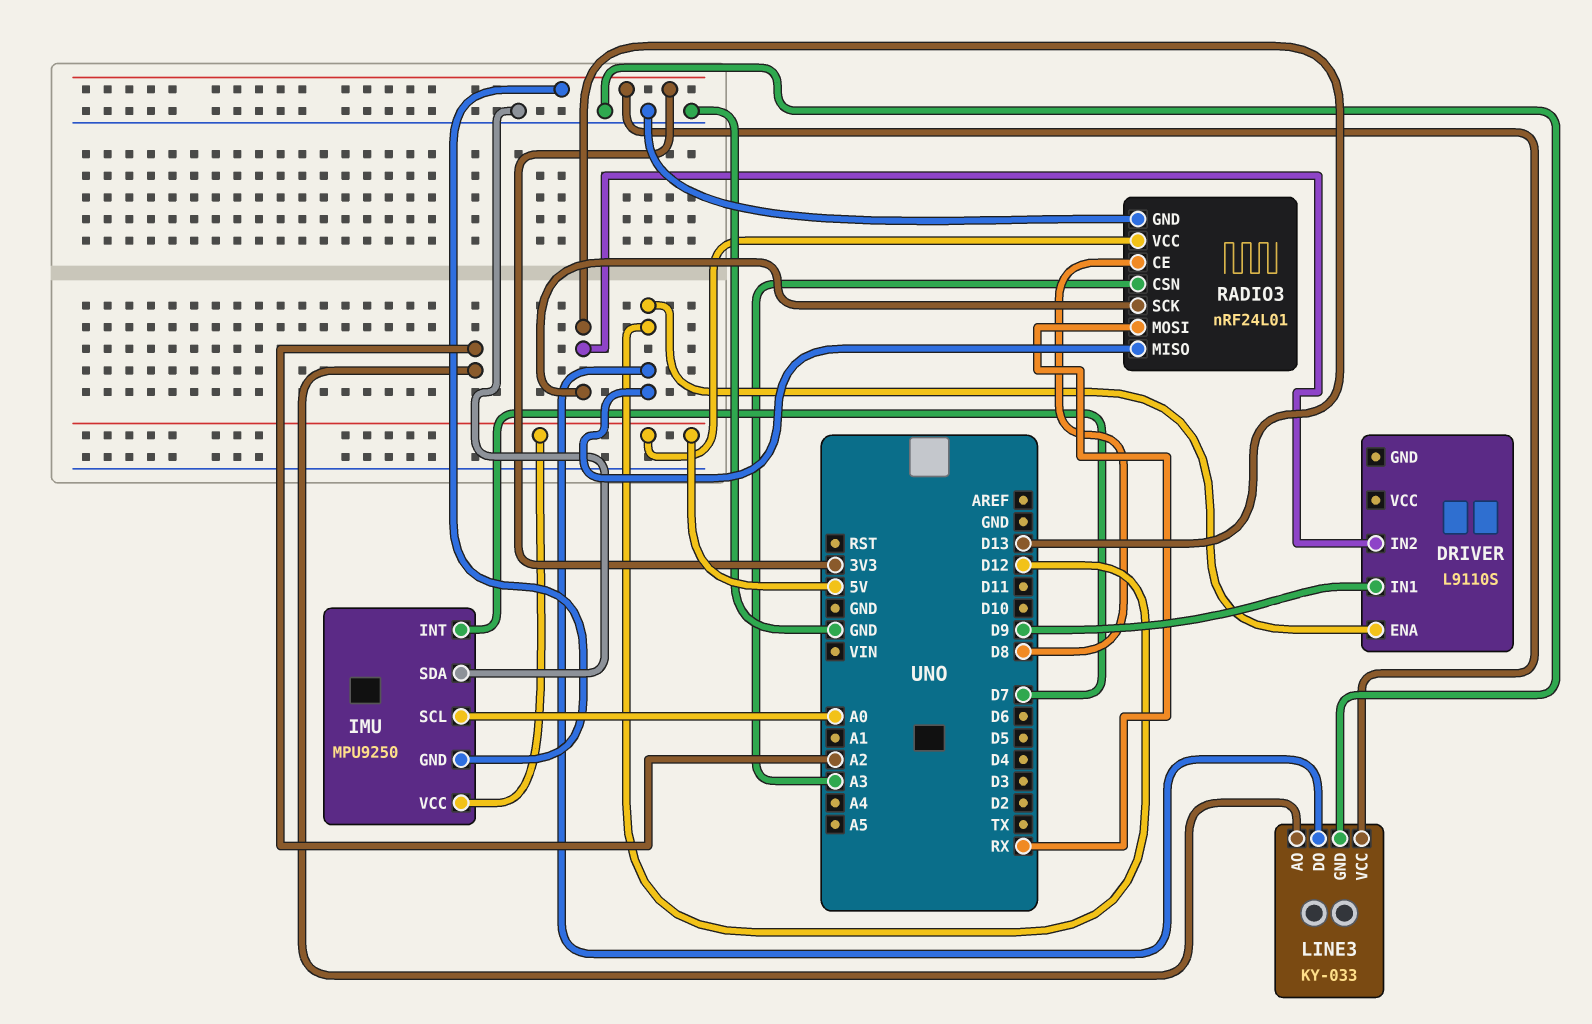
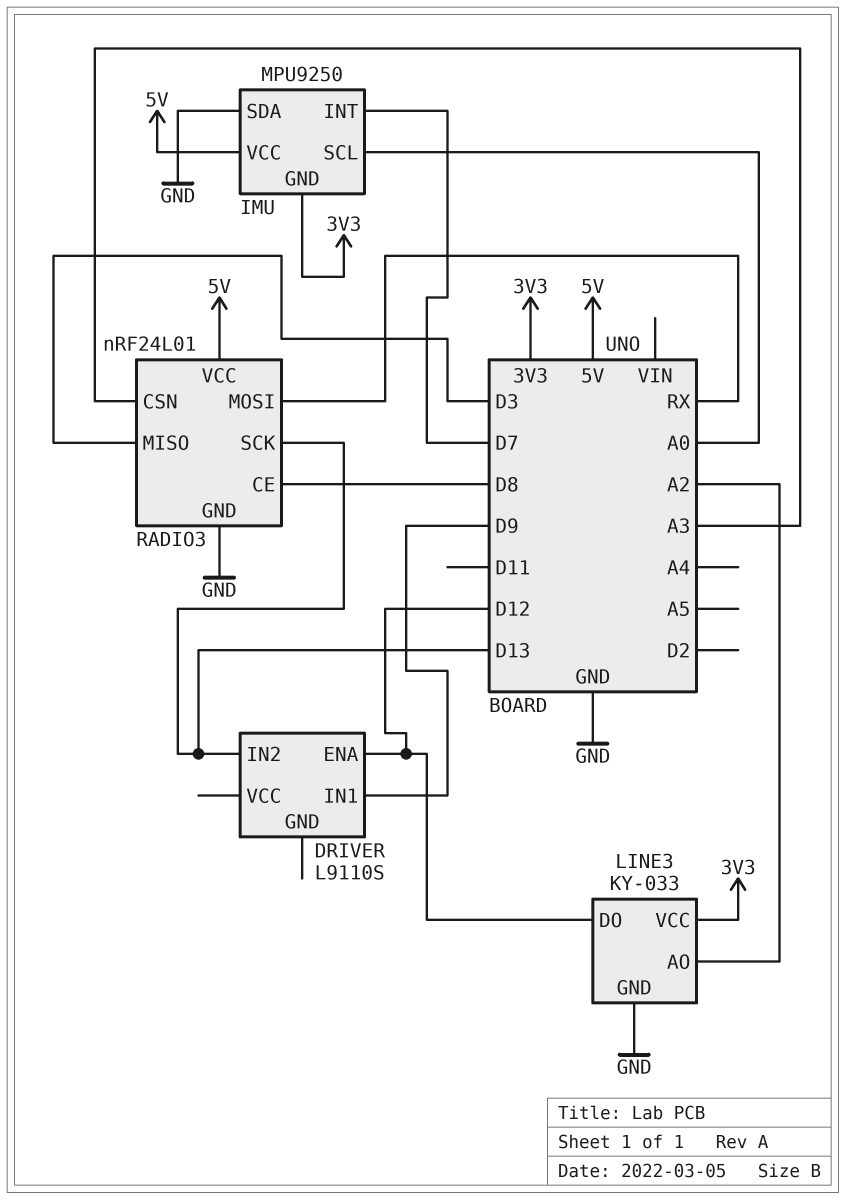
RADIO3 pin MISO: D12 -> D3

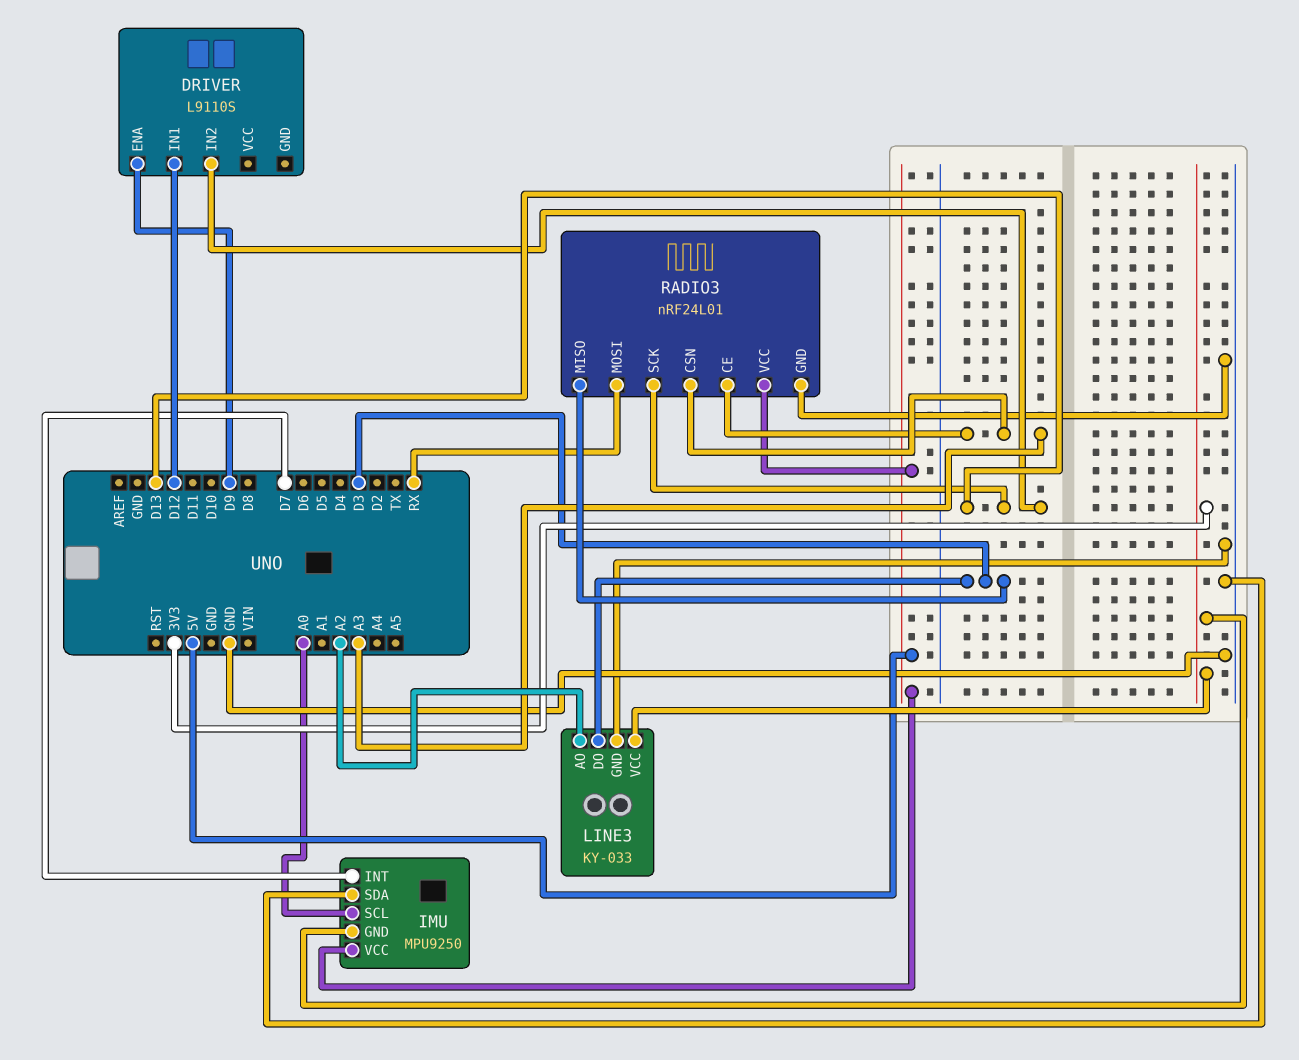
DRIVER pin ENA: D12 -> D9
DRIVER pin IN1: D9 -> D12
LINE3 pin DO: D12 -> D3
RADIO3 pin CE: D8 -> A3

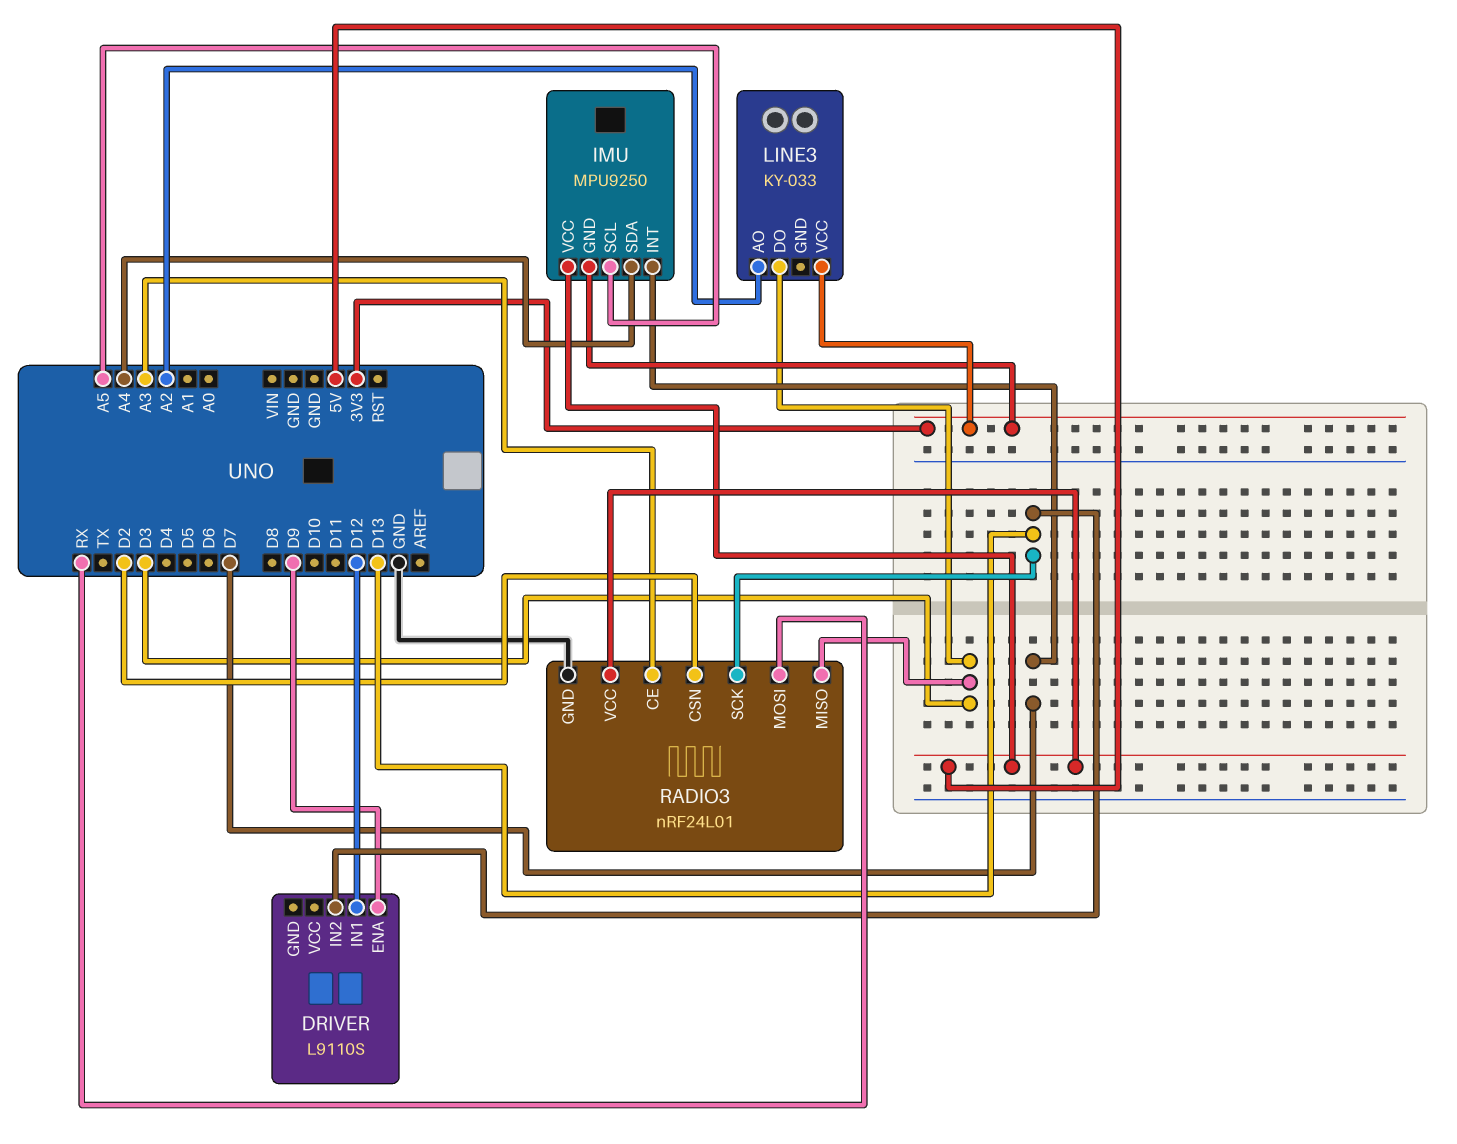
IMU pin SCL: A0 -> A5
IMU pin SDA: GND -> A4
LINE3 pin GND: GND -> none
RADIO3 pin CSN: A3 -> D2

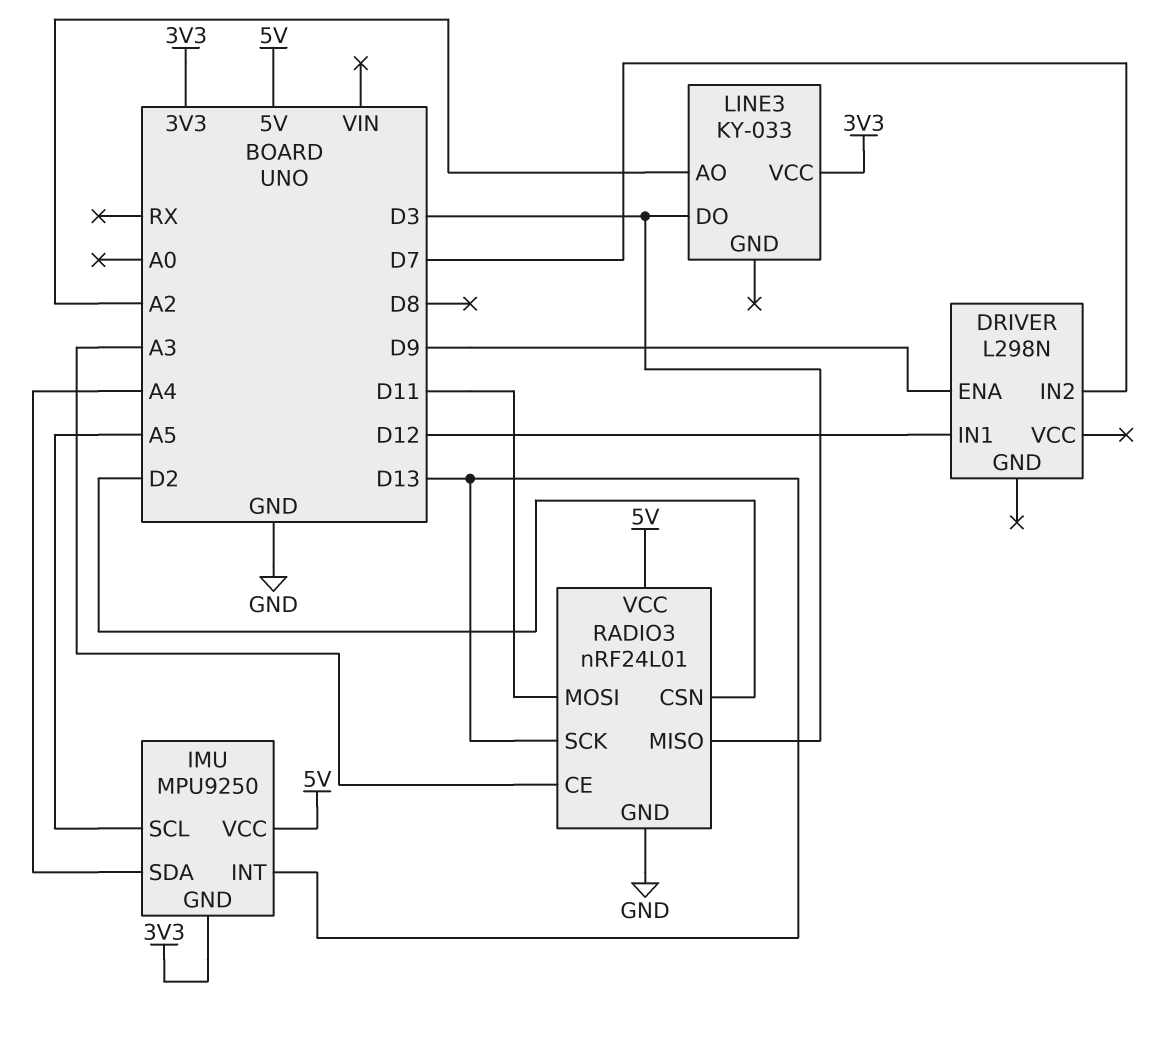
DRIVER: L9110S -> L298N
DRIVER pin IN2: D13 -> D7
IMU pin INT: D7 -> D13
RADIO3 pin MOSI: RX -> D11

